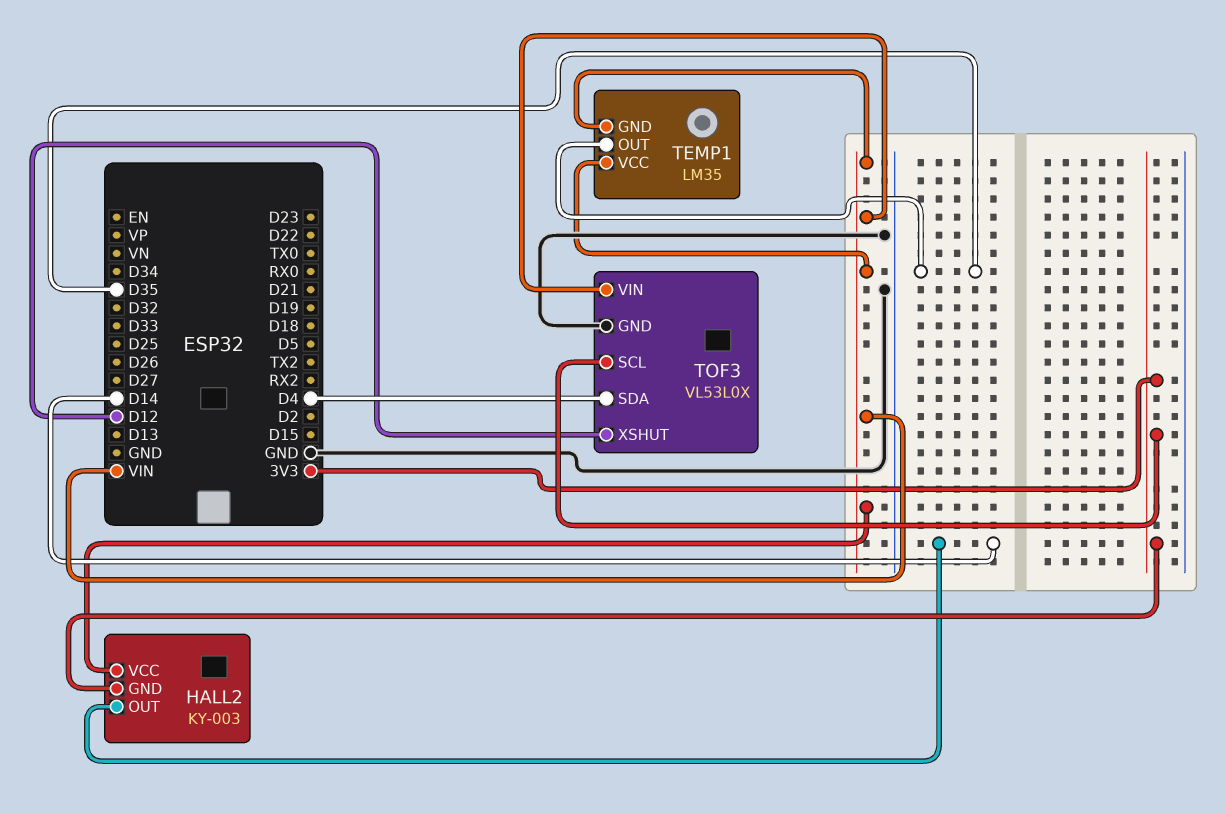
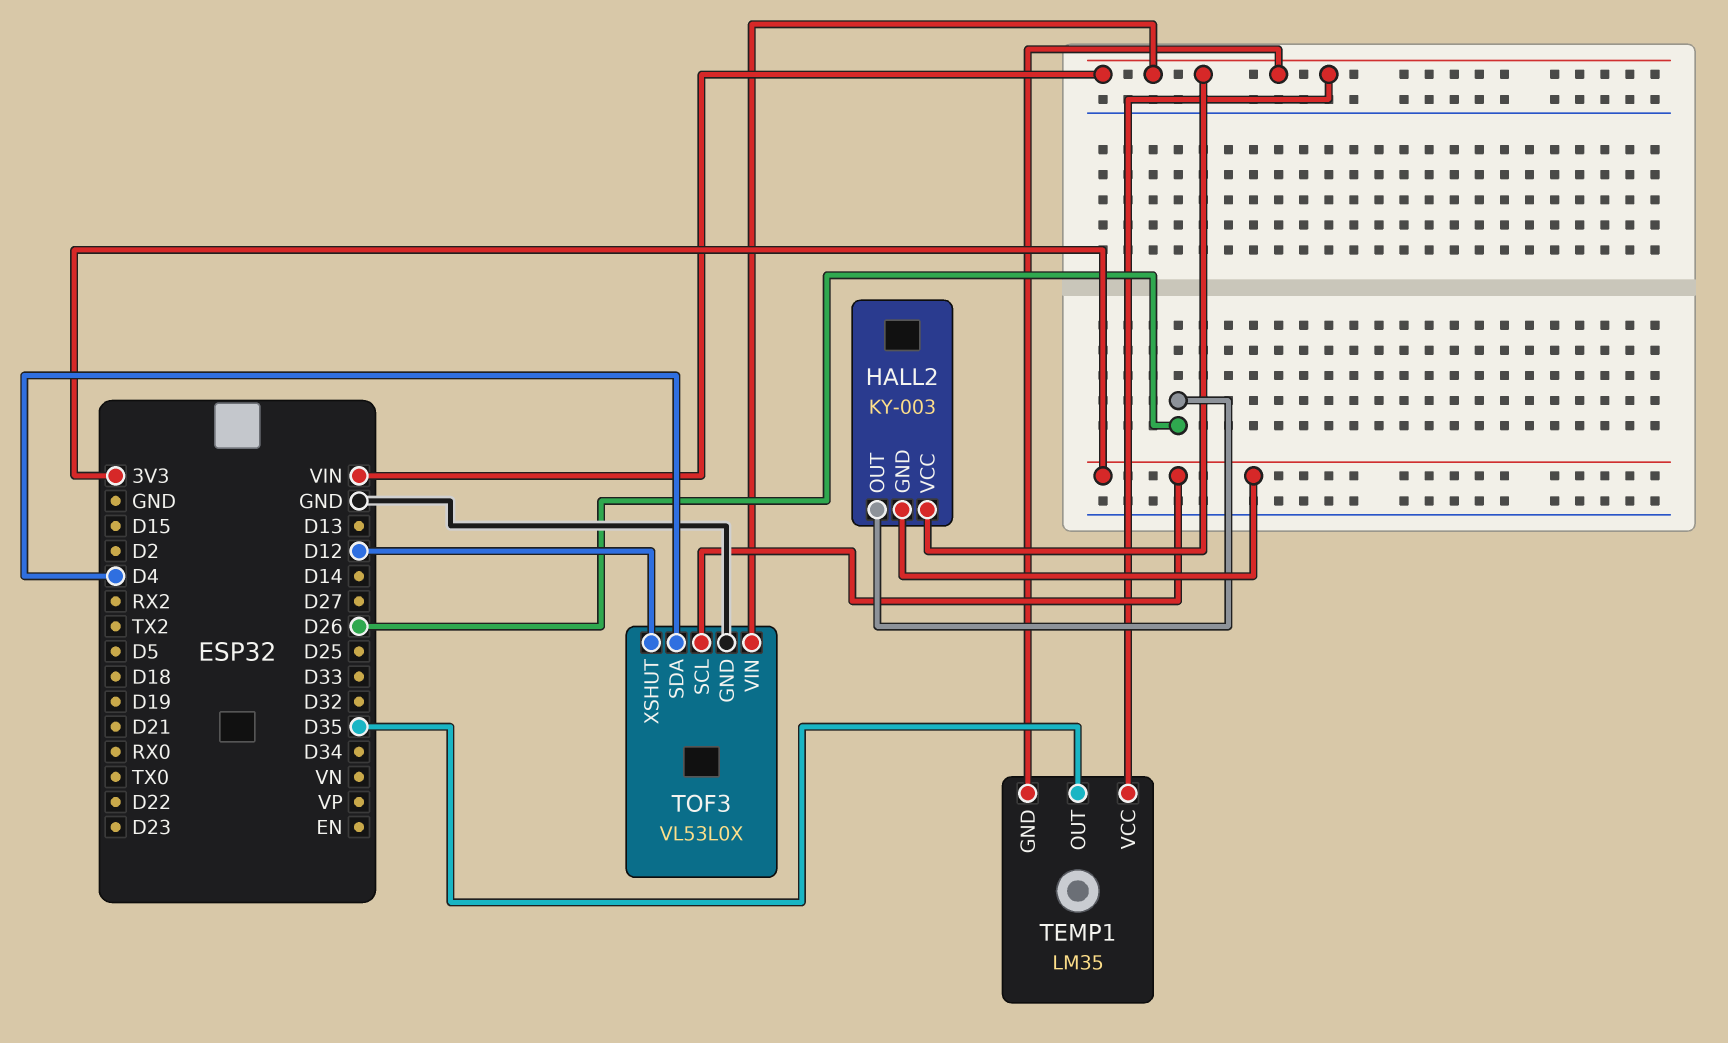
HALL2 pin OUT: D14 -> D26

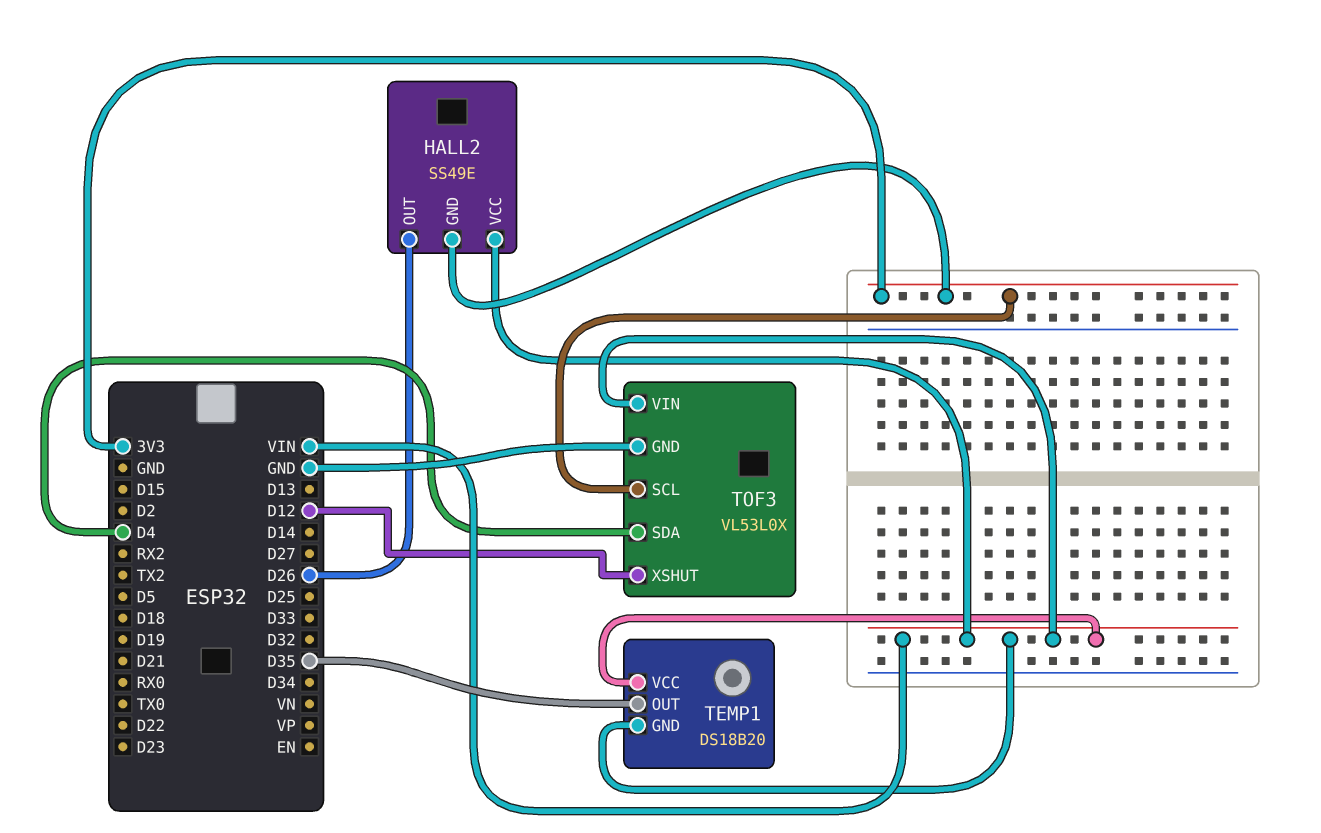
HALL2: KY-003 -> SS49E
TEMP1: LM35 -> DS18B20

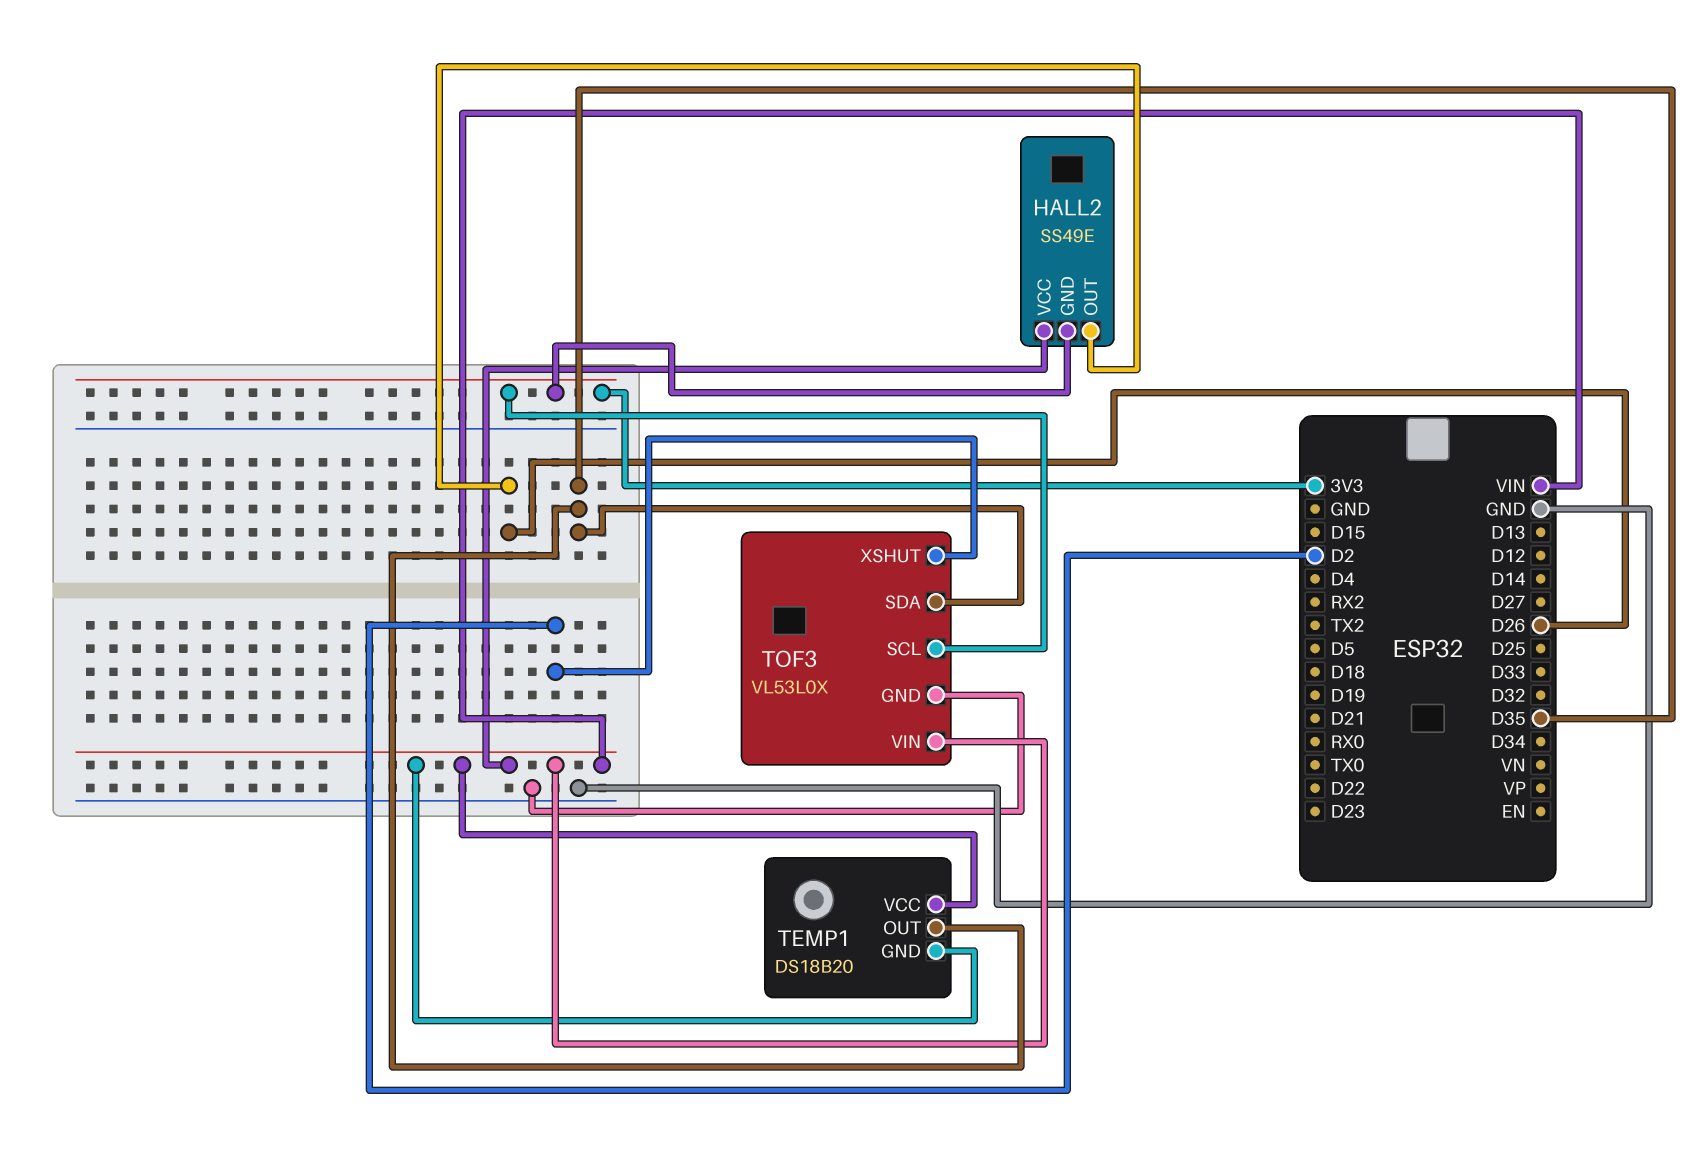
TOF3 pin SDA: D4 -> D35
TOF3 pin XSHUT: D12 -> D2

